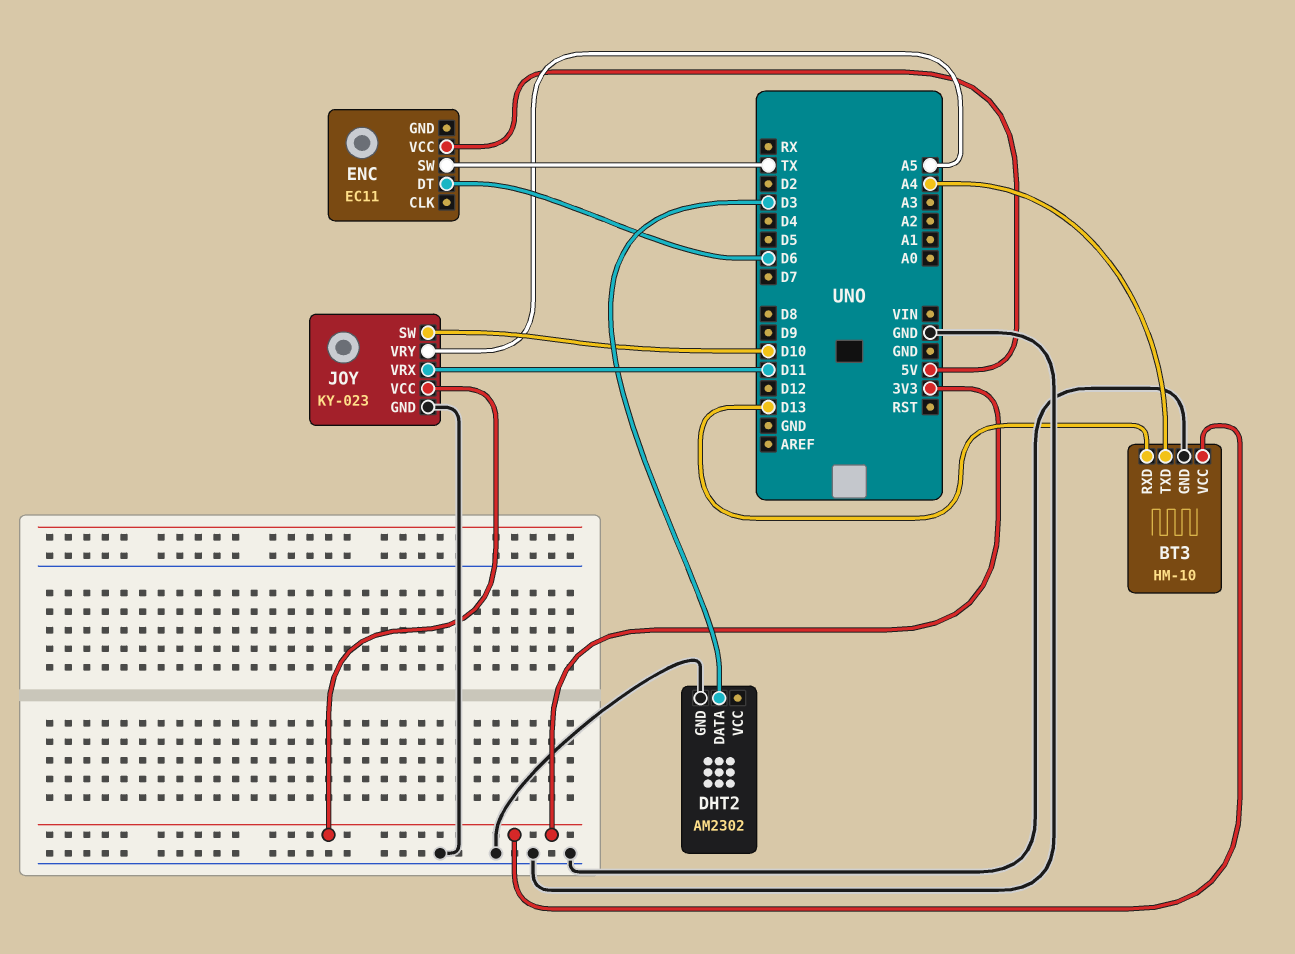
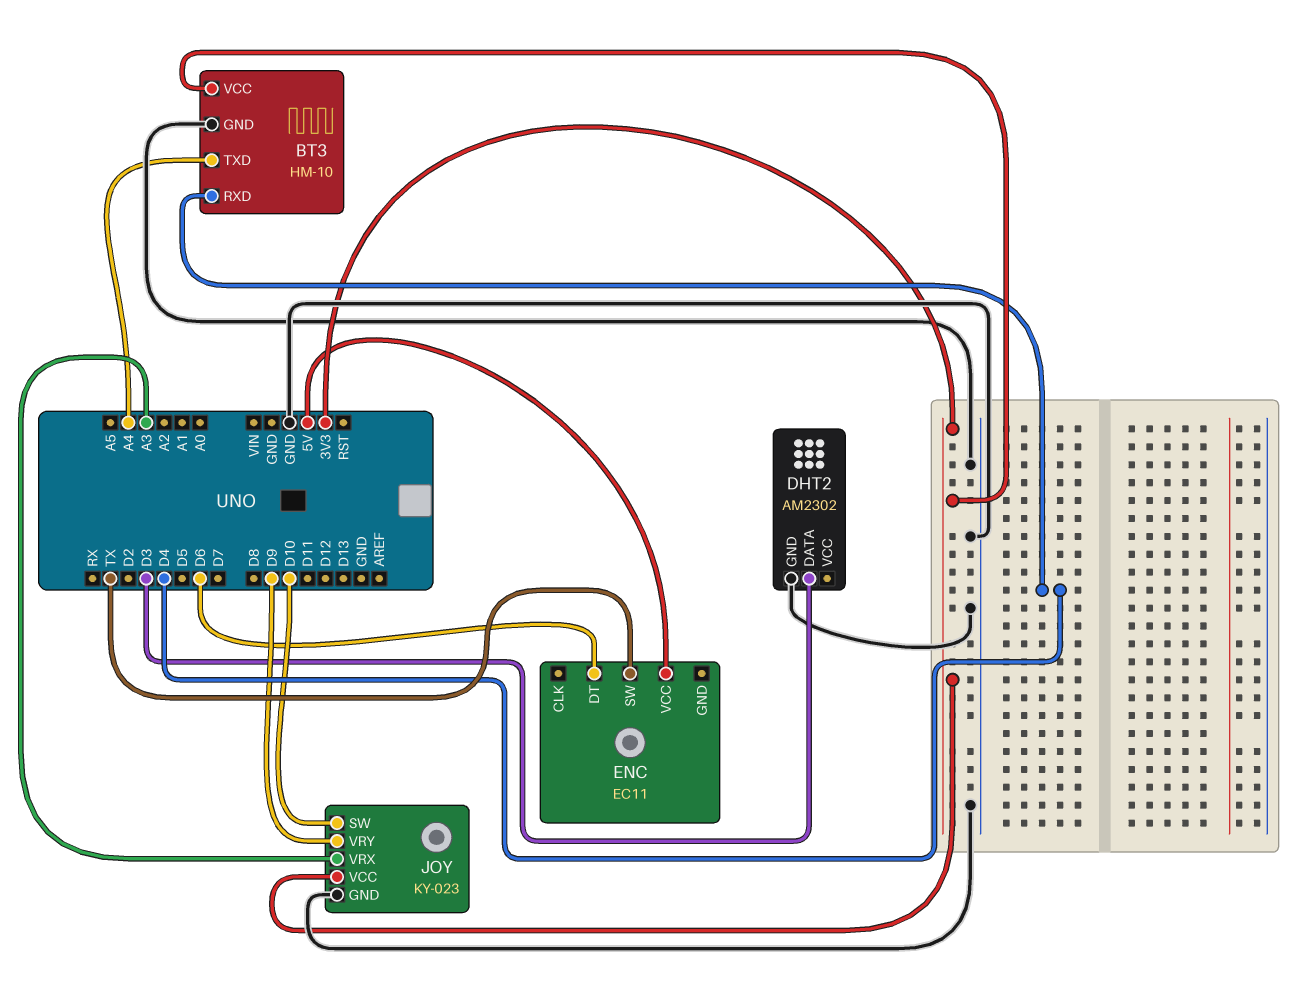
BT3 pin RXD: D13 -> D4
JOY pin VRX: D11 -> A3
JOY pin VRY: A5 -> D9

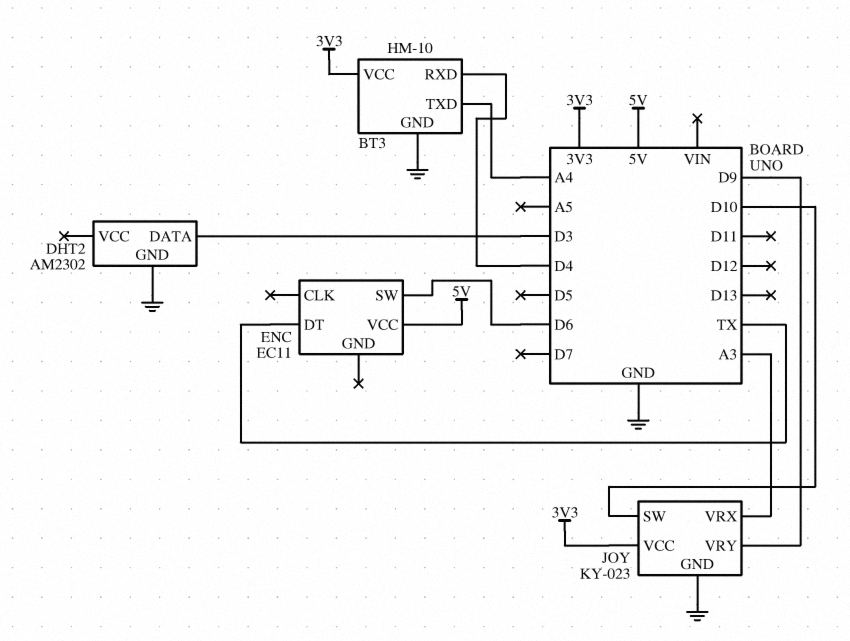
ENC pin DT: D6 -> TX
ENC pin SW: TX -> D6

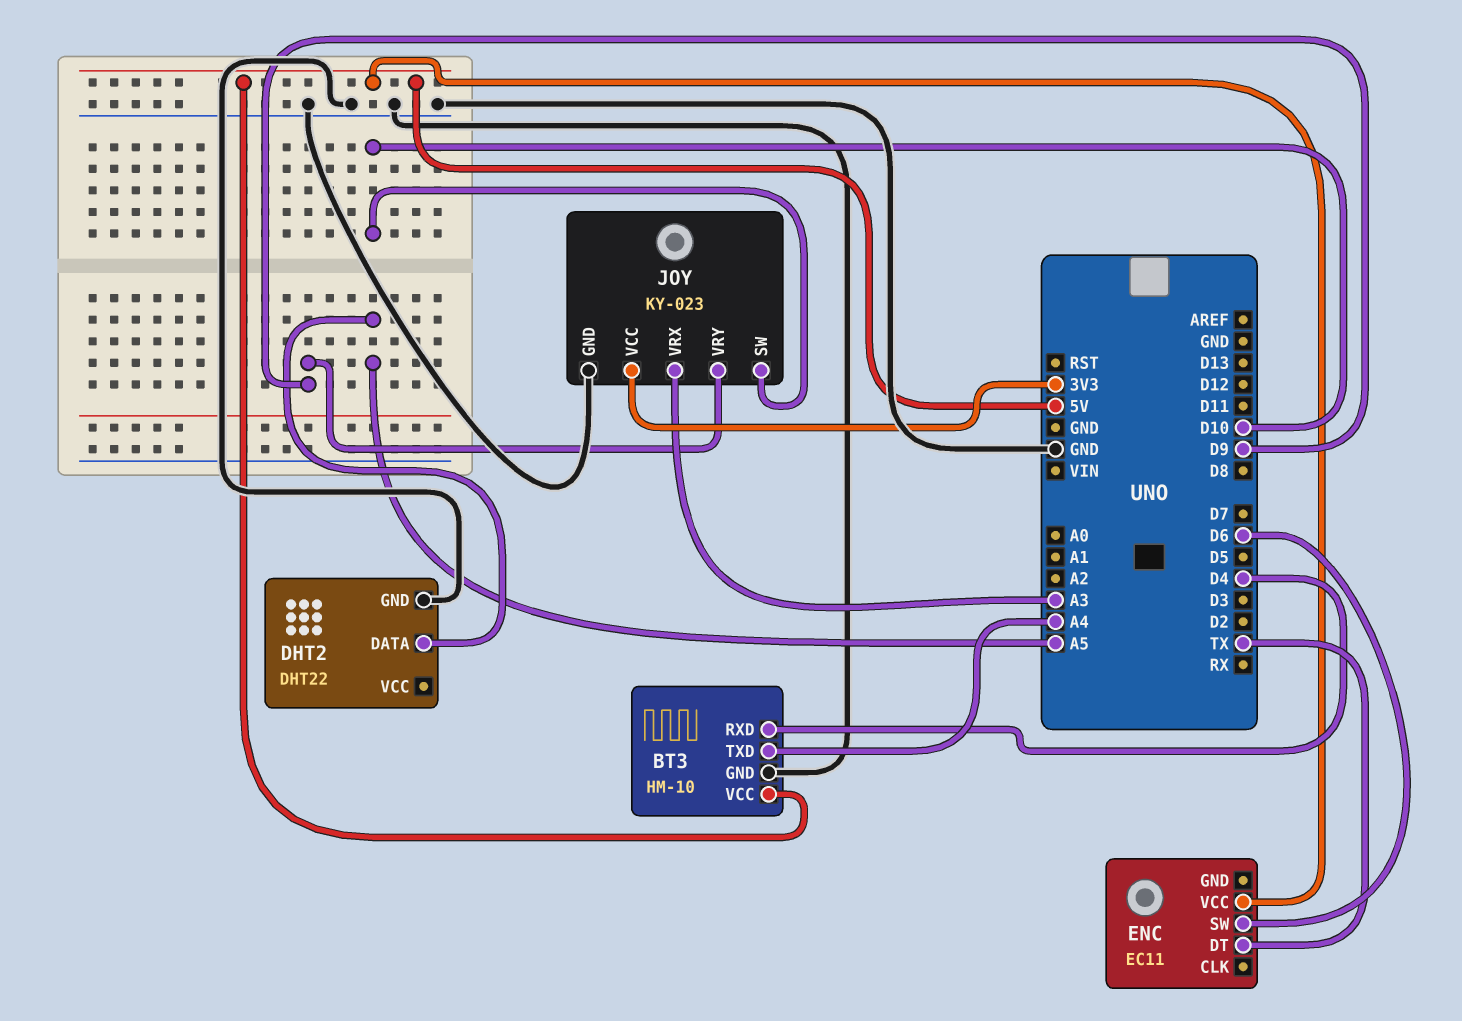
BT3 pin VCC: 3V3 -> 5V
DHT2: AM2302 -> DHT22
DHT2 pin DATA: D3 -> A5

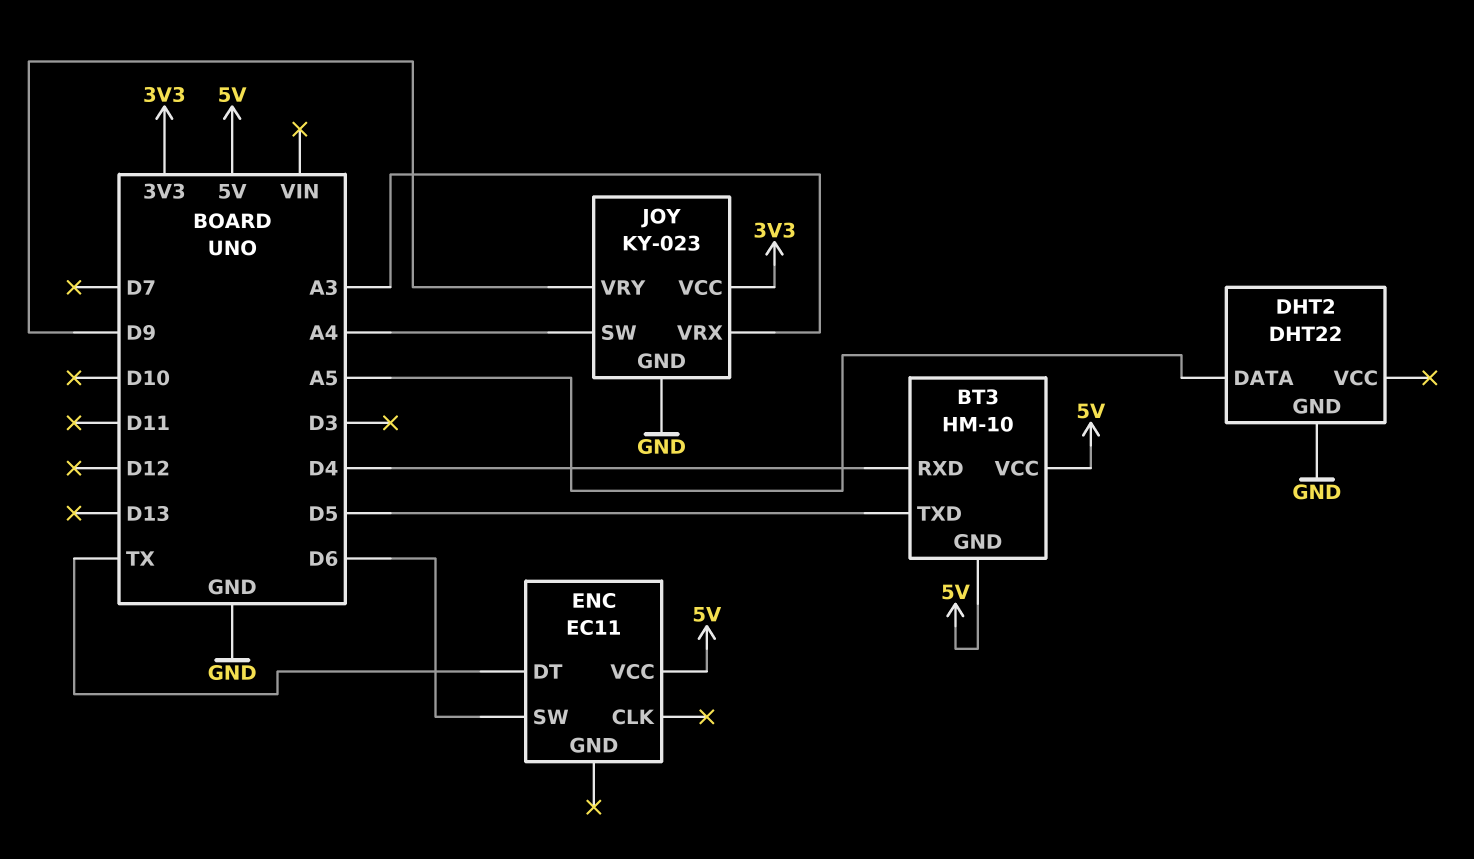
BT3 pin GND: GND -> 5V
BT3 pin TXD: A4 -> D5
JOY pin SW: D10 -> A4

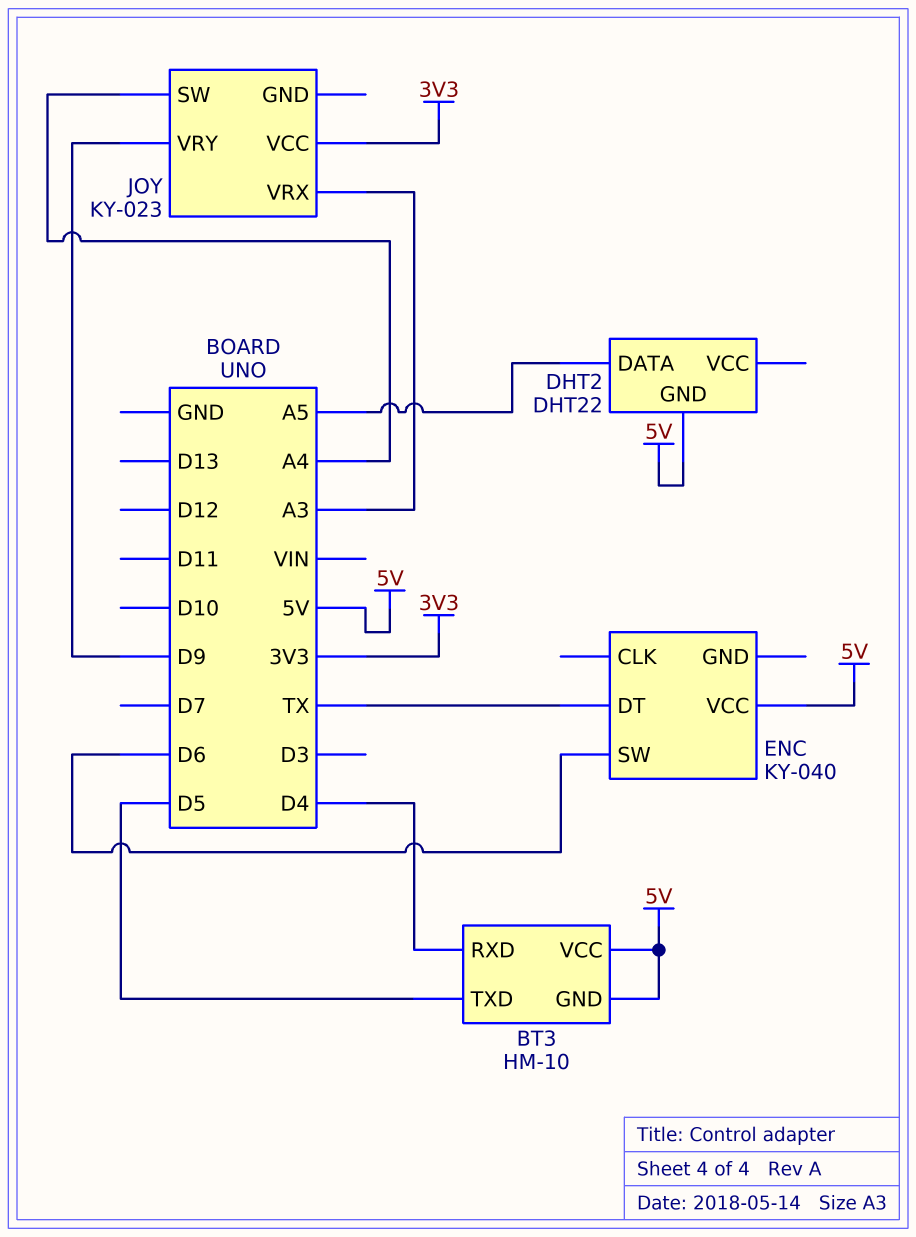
DHT2 pin GND: GND -> 5V
ENC: EC11 -> KY-040
JOY pin GND: GND -> none

